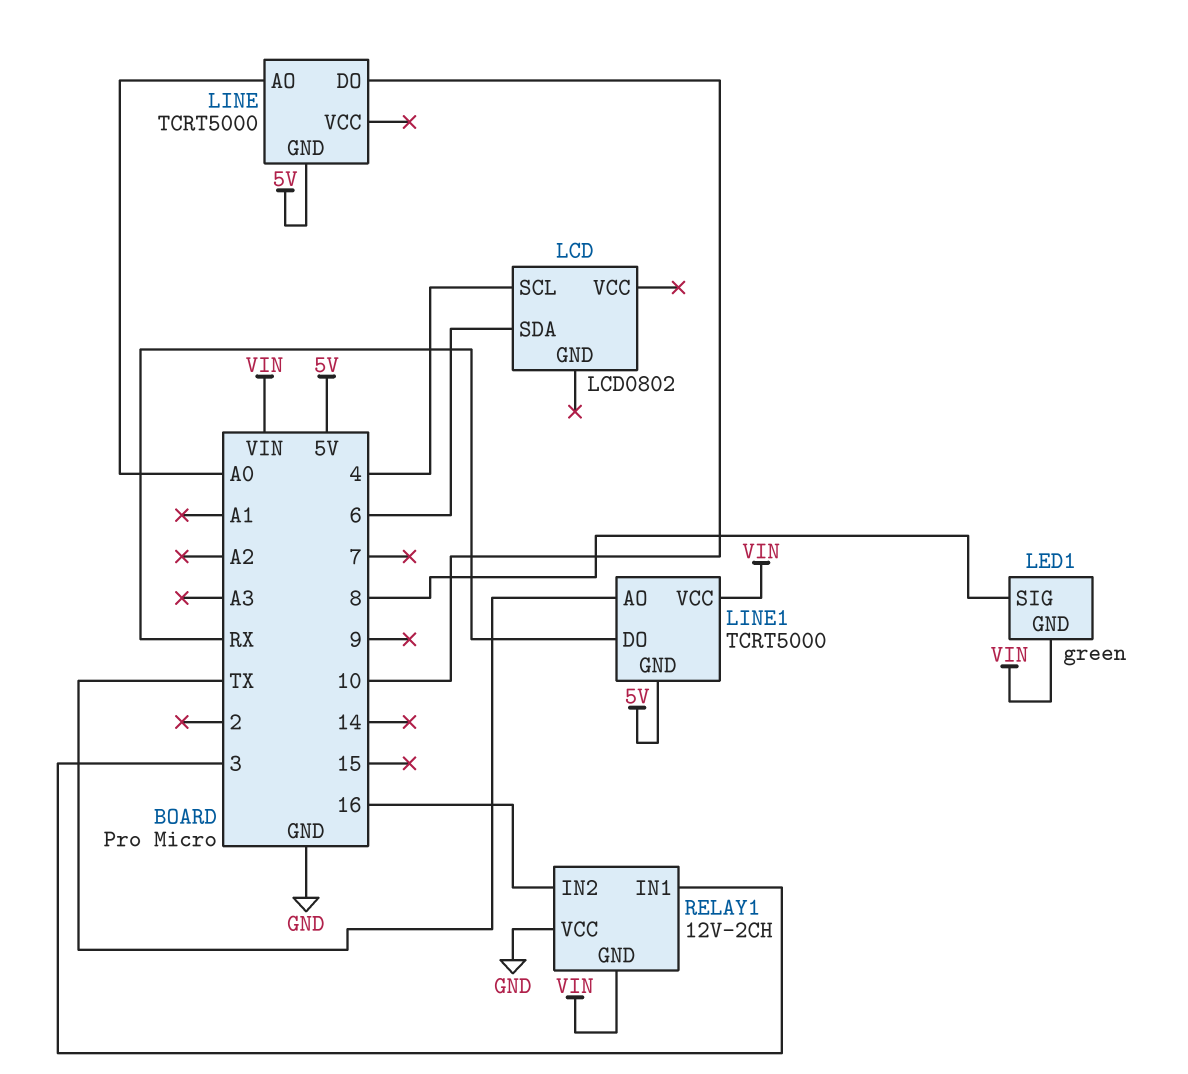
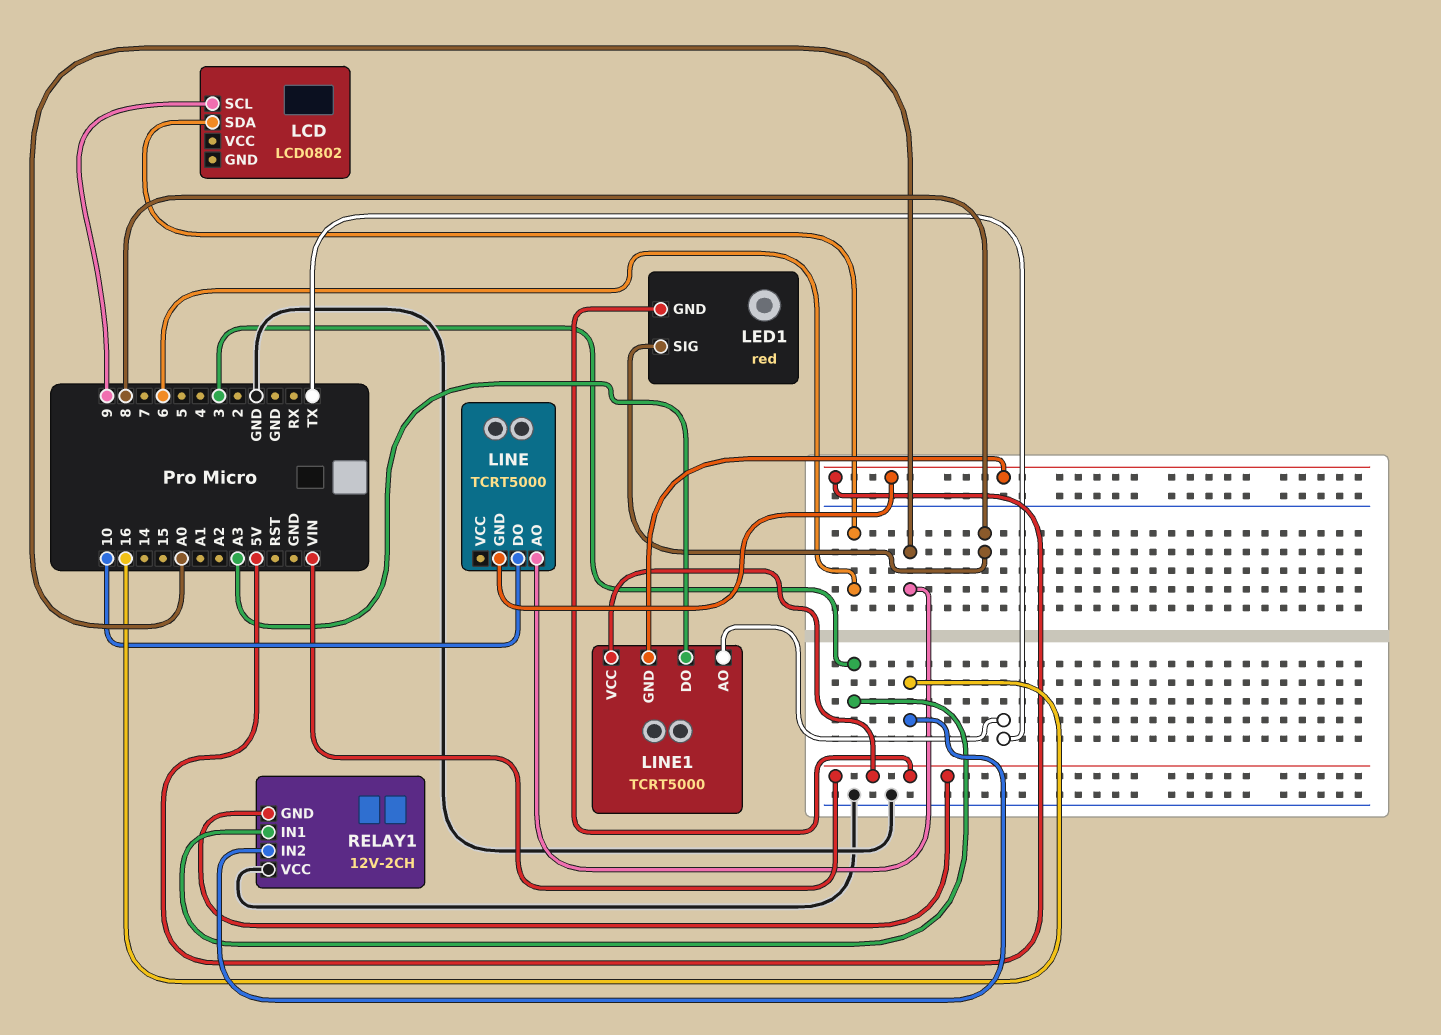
LCD pin SCL: 4 -> 9
LED1: green -> red
LINE1 pin DO: RX -> A3

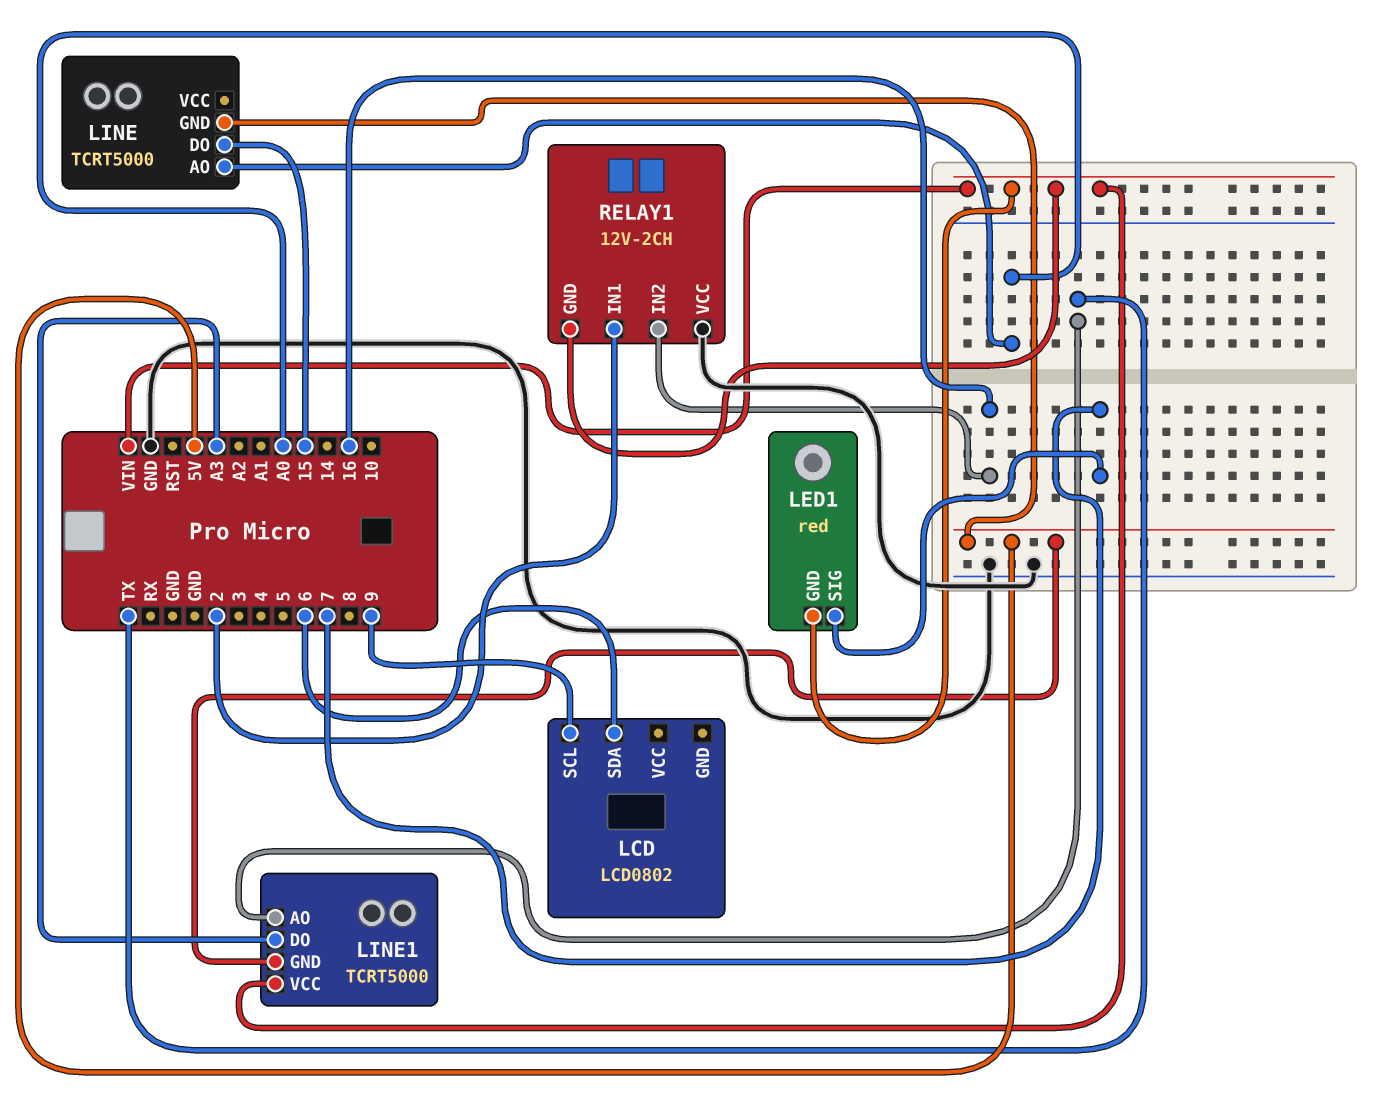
LED1 pin SIG: 8 -> 7
LINE pin DO: 10 -> 15
RELAY1 pin IN1: 3 -> 2

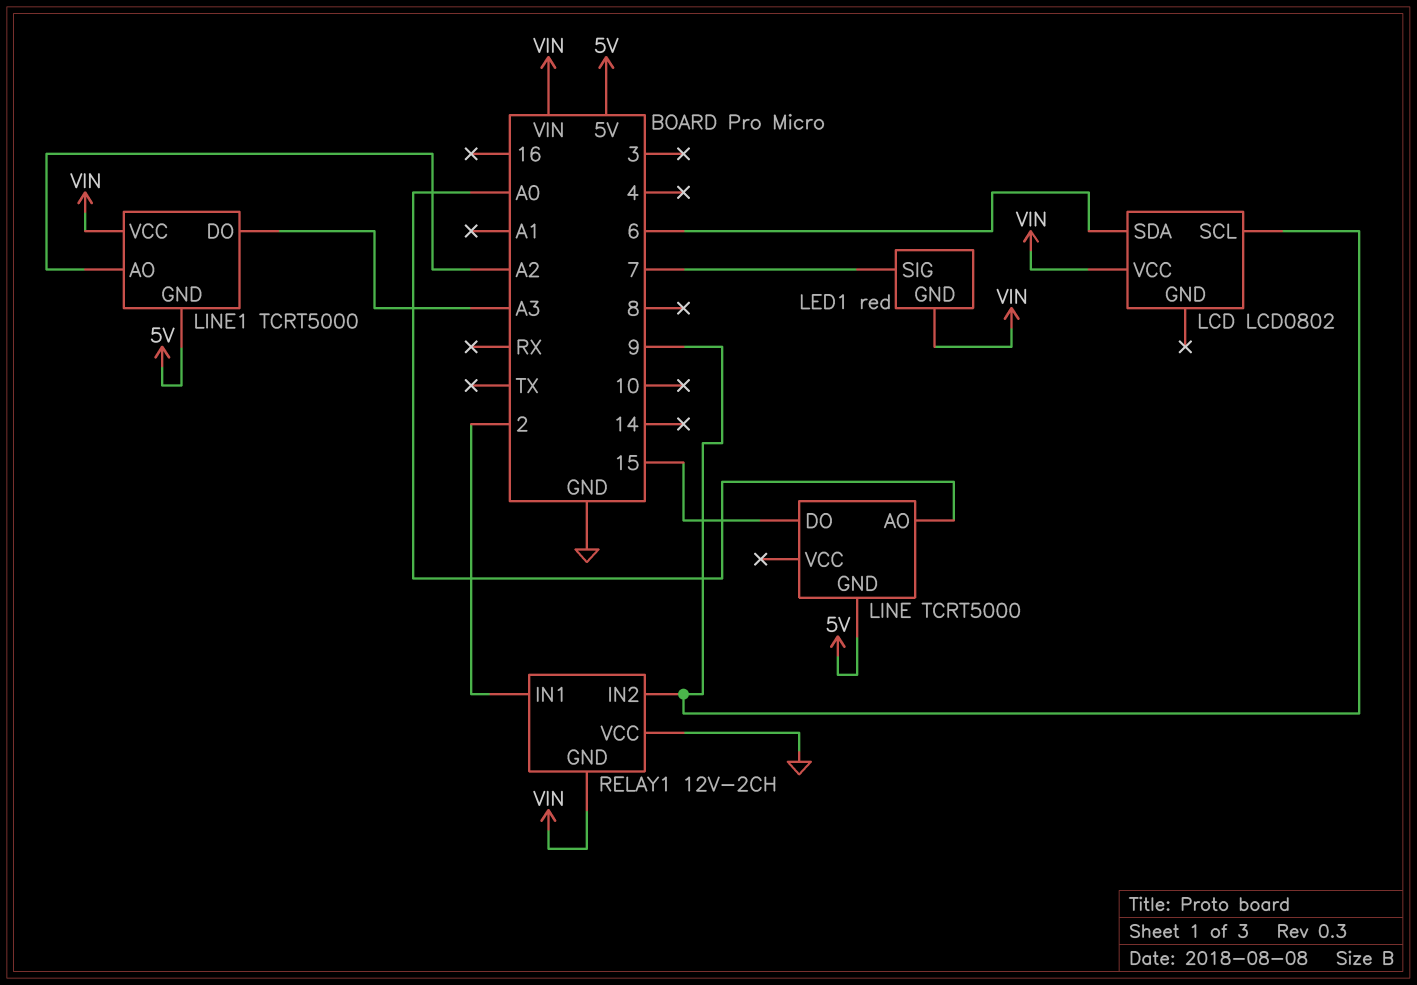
LCD pin VCC: none -> VIN
LINE1 pin AO: TX -> A2
RELAY1 pin IN2: 16 -> 9

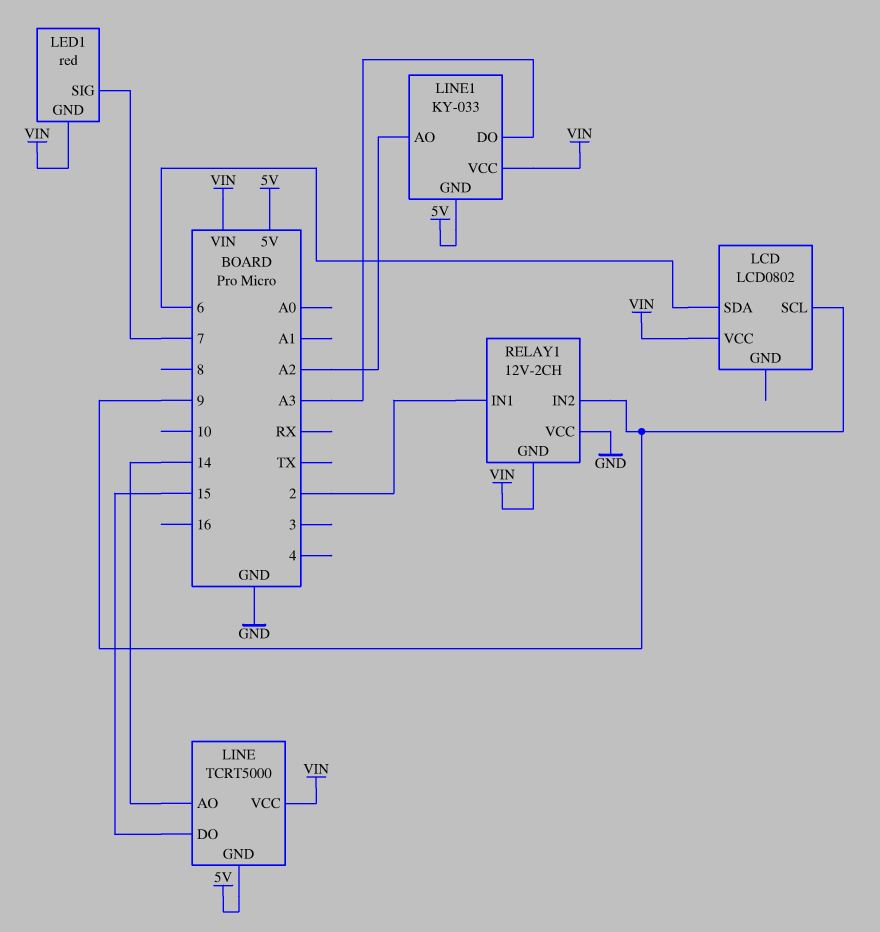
LINE pin AO: A0 -> 14
LINE pin VCC: none -> VIN
LINE1: TCRT5000 -> KY-033

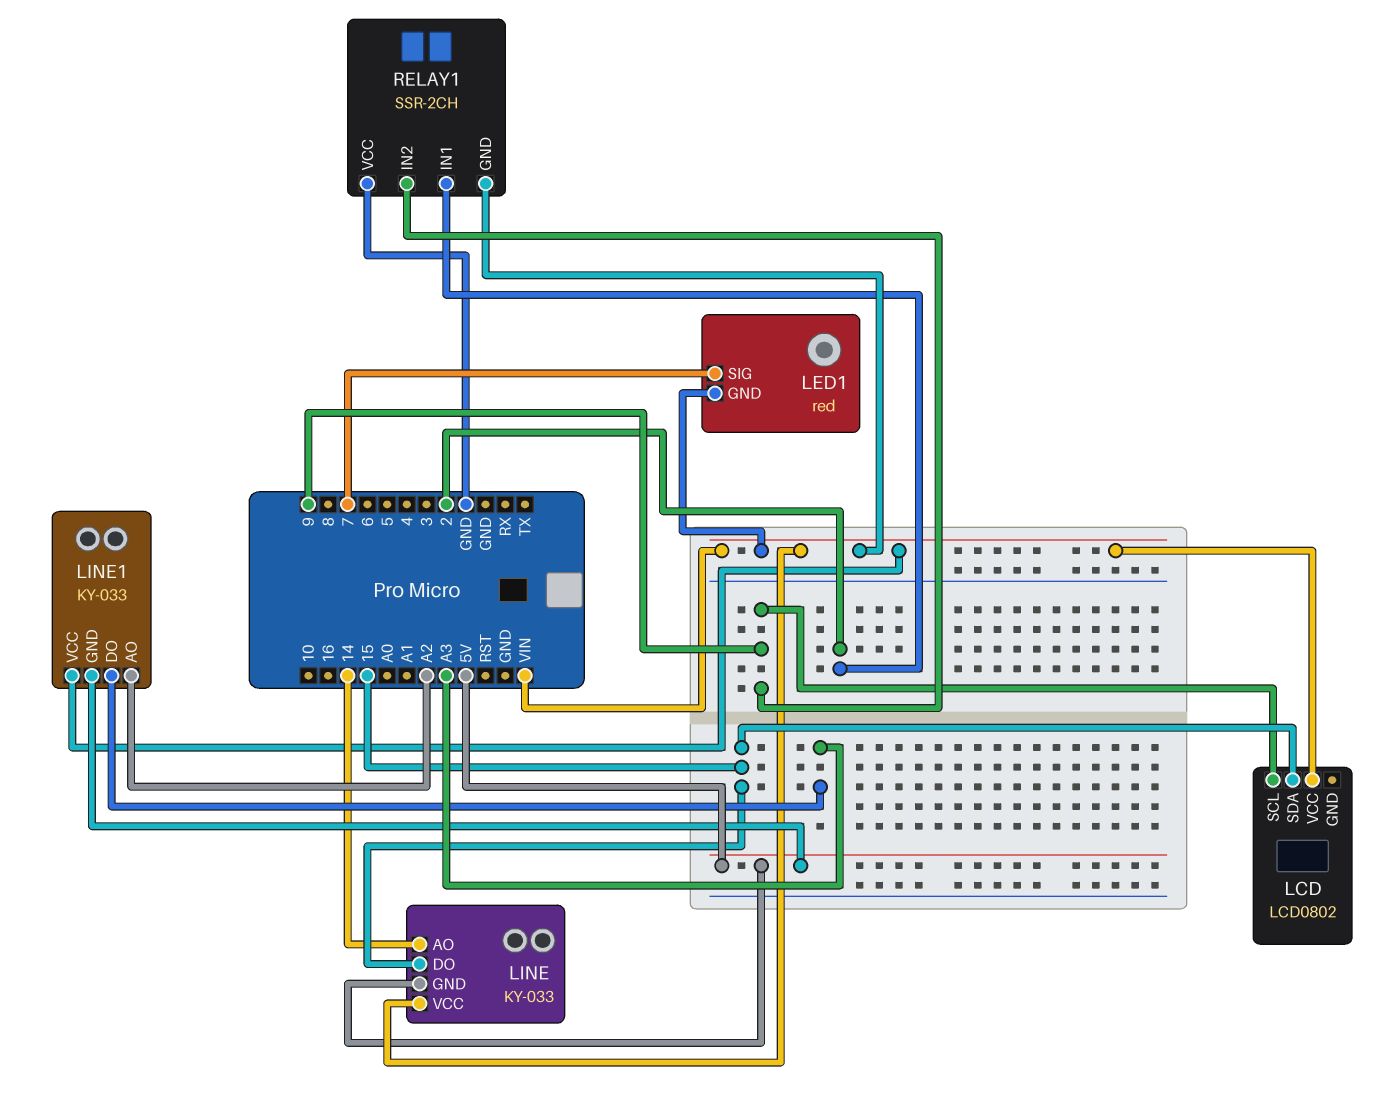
LCD pin SDA: 6 -> 15
LINE: TCRT5000 -> KY-033
RELAY1: 12V-2CH -> SSR-2CH

